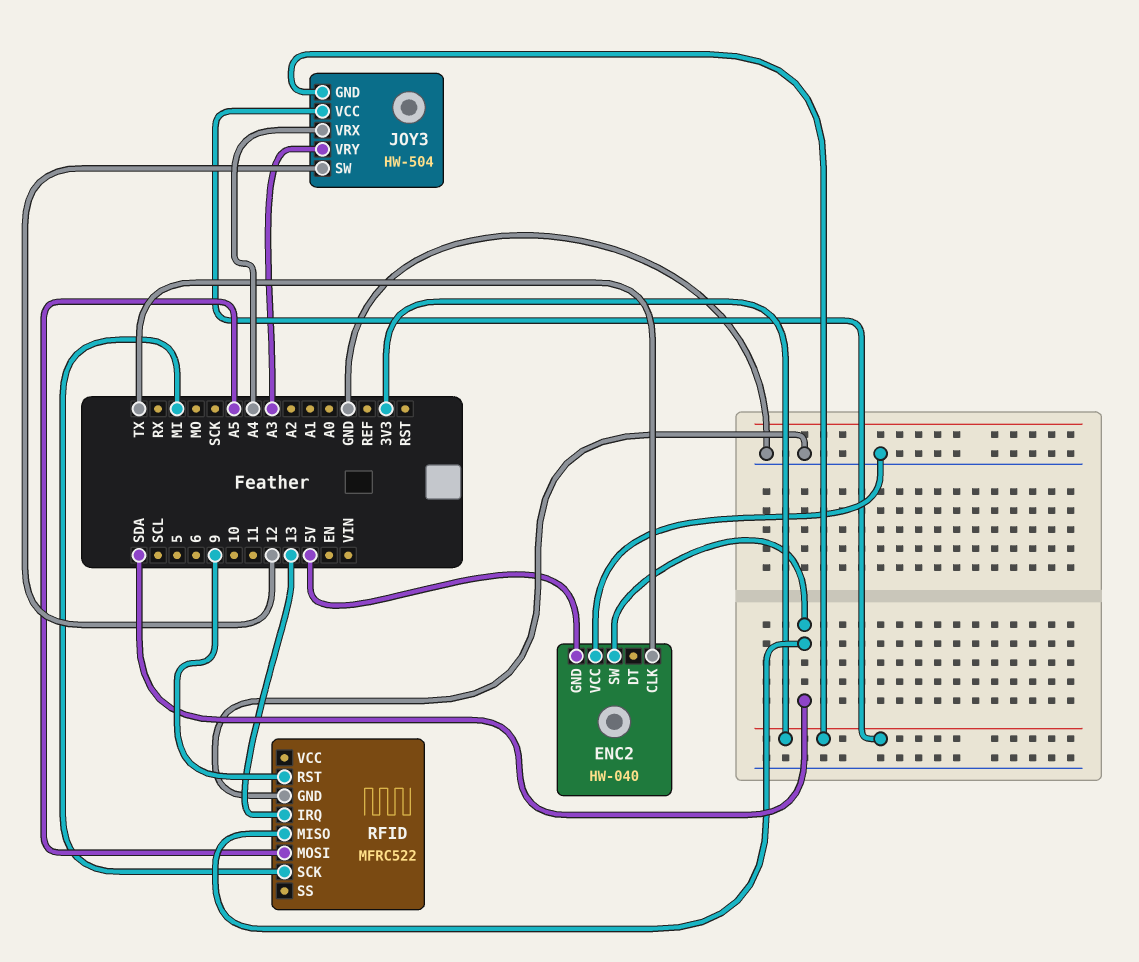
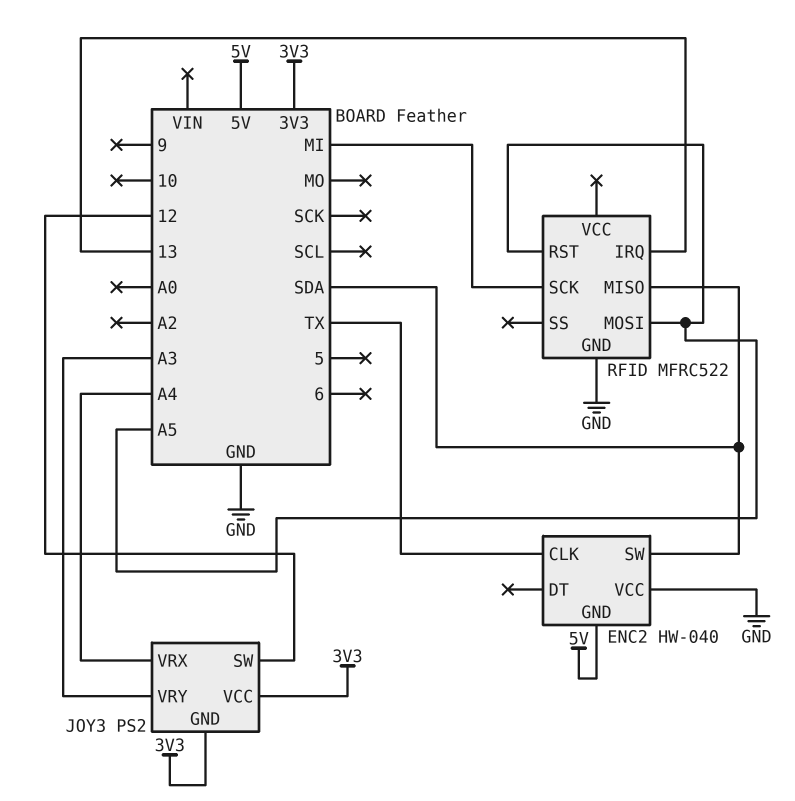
JOY3: HW-504 -> PS2
RFID pin RST: 9 -> A5

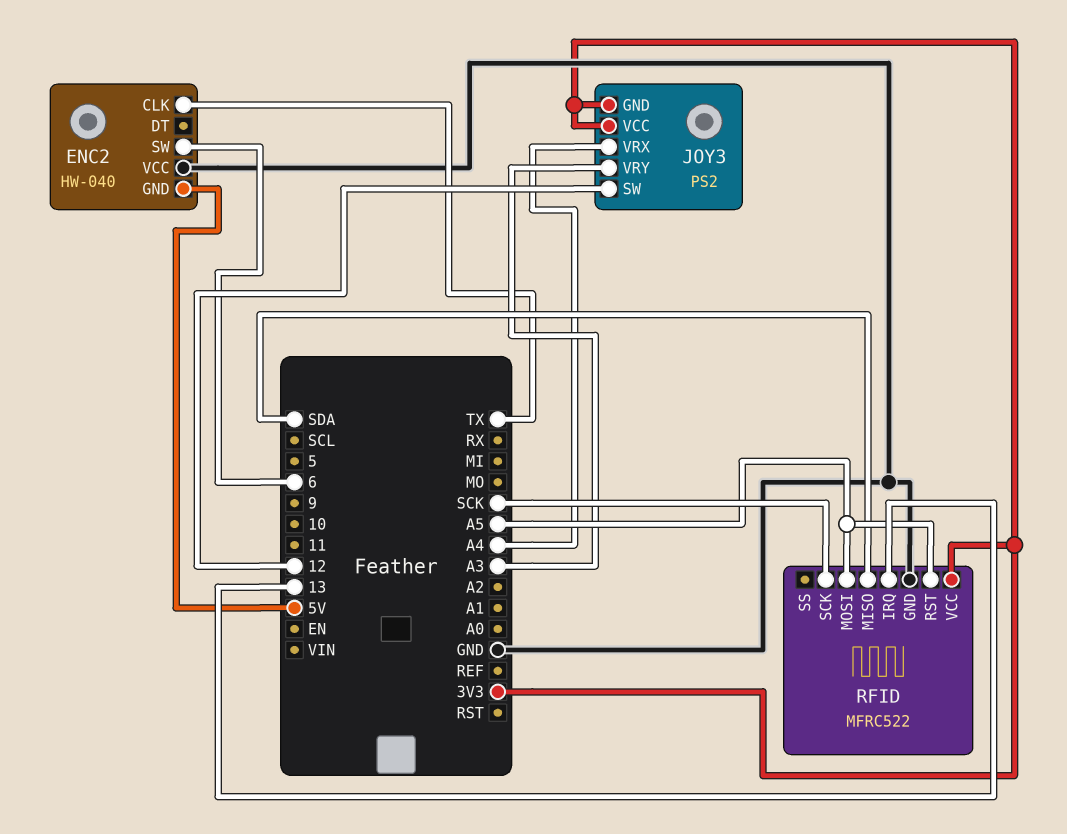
ENC2 pin SW: SDA -> 6
RFID pin SCK: MI -> SCK
RFID pin VCC: none -> 3V3

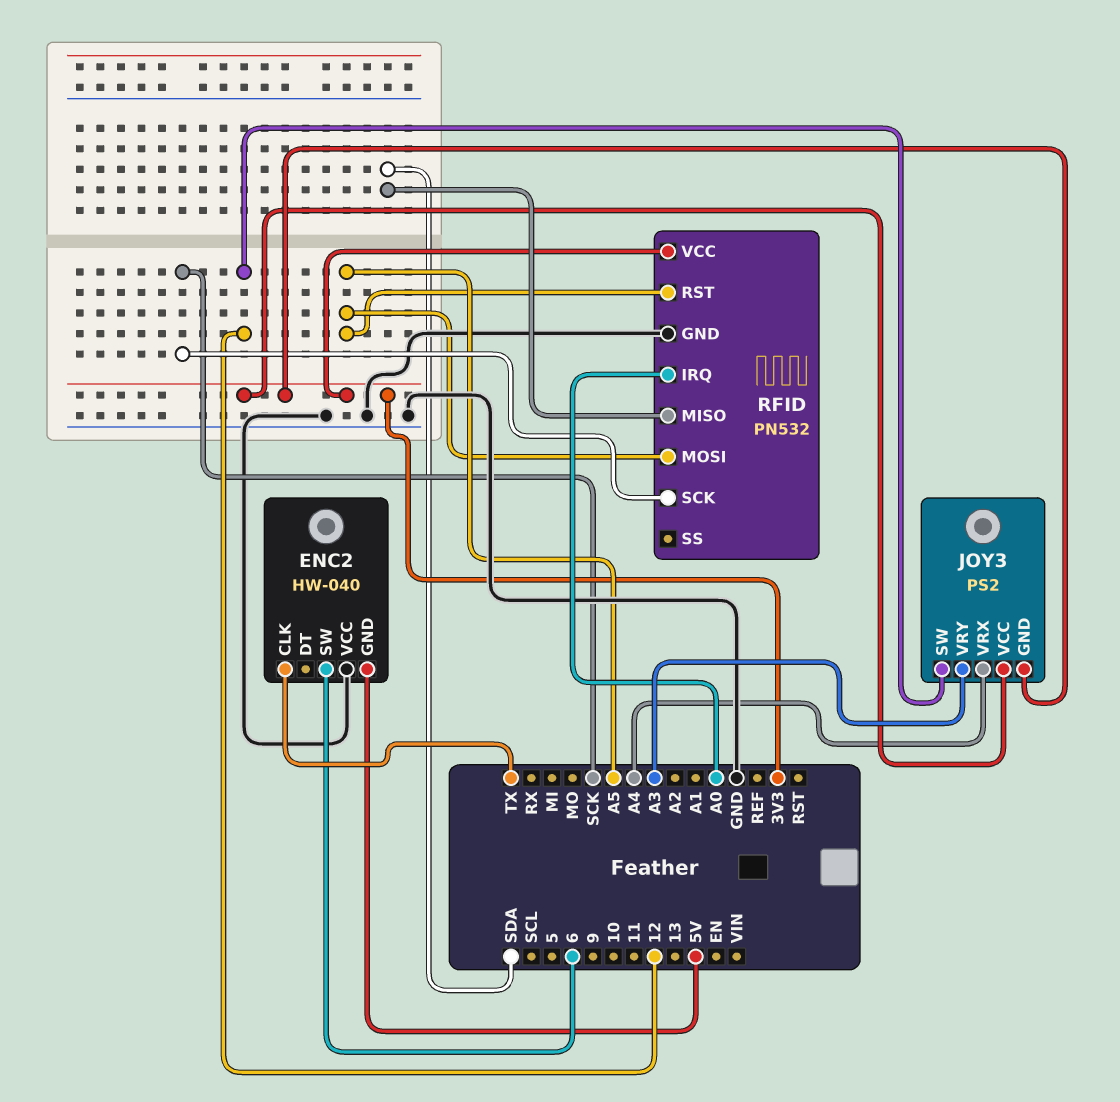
RFID: MFRC522 -> PN532
RFID pin IRQ: 13 -> A0

